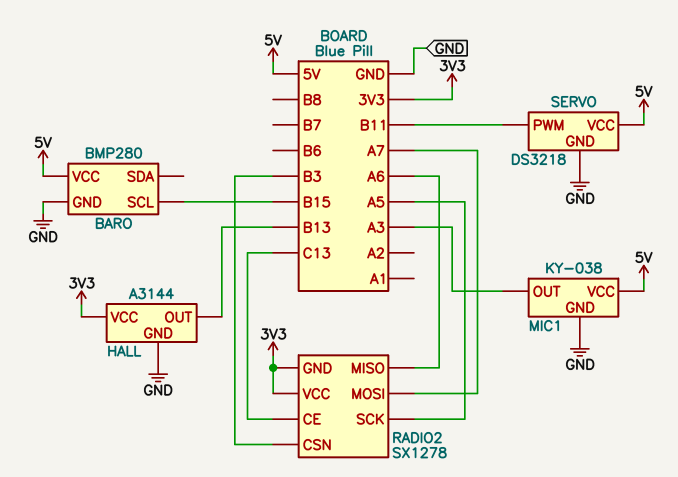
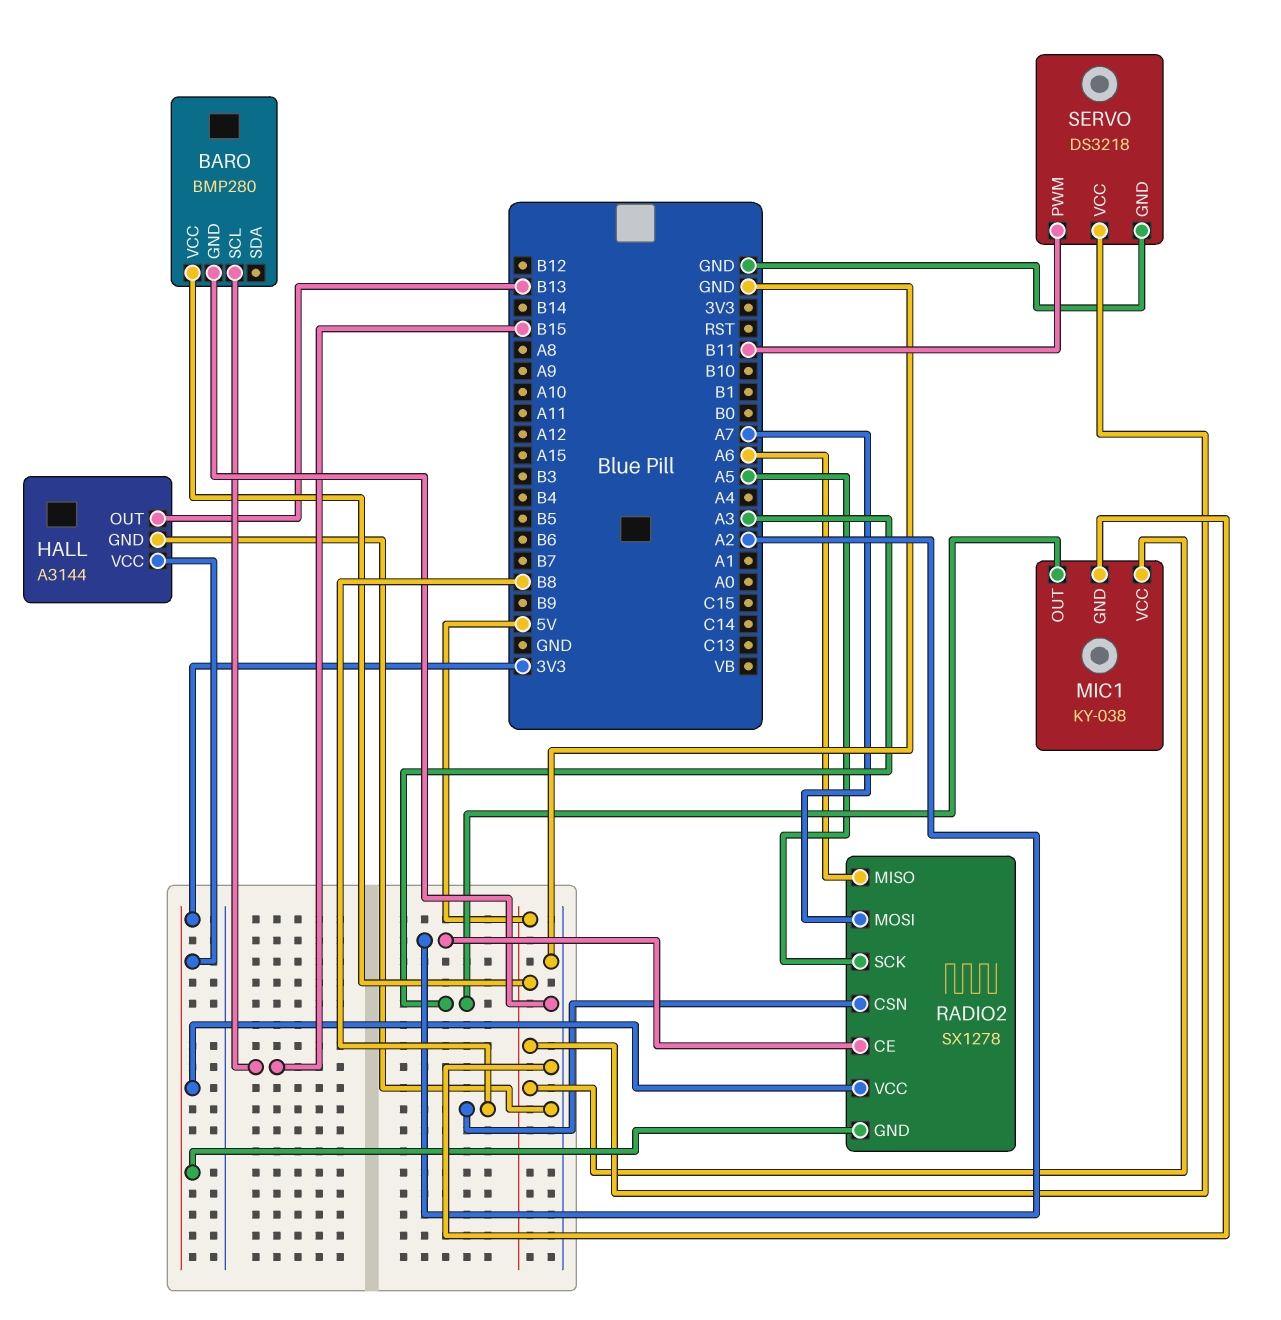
RADIO2 pin CE: C13 -> A2
RADIO2 pin CSN: B3 -> B8

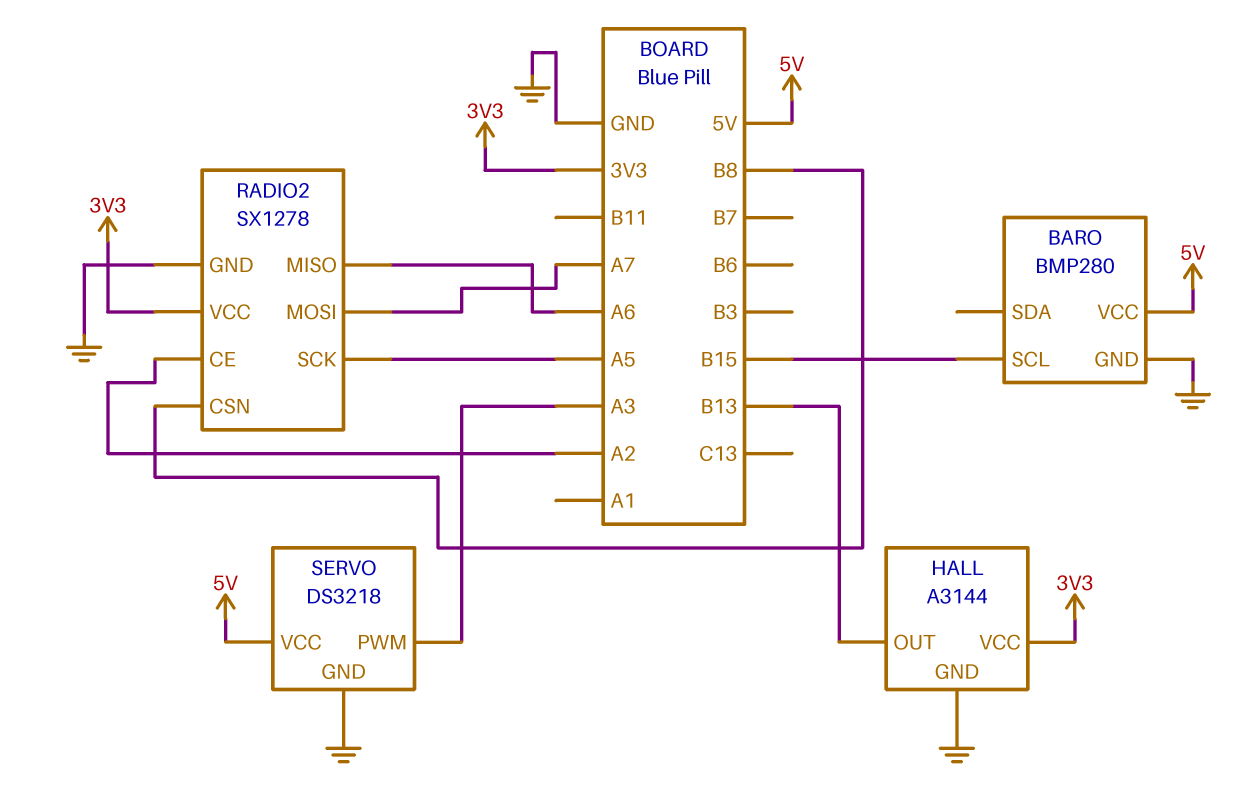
MIC1: KY-038 -> none
MIC1 pin GND: GND -> none
MIC1 pin OUT: A3 -> none
MIC1 pin VCC: 5V -> none
RADIO2 pin GND: 3V3 -> GND
SERVO pin PWM: B11 -> A3

